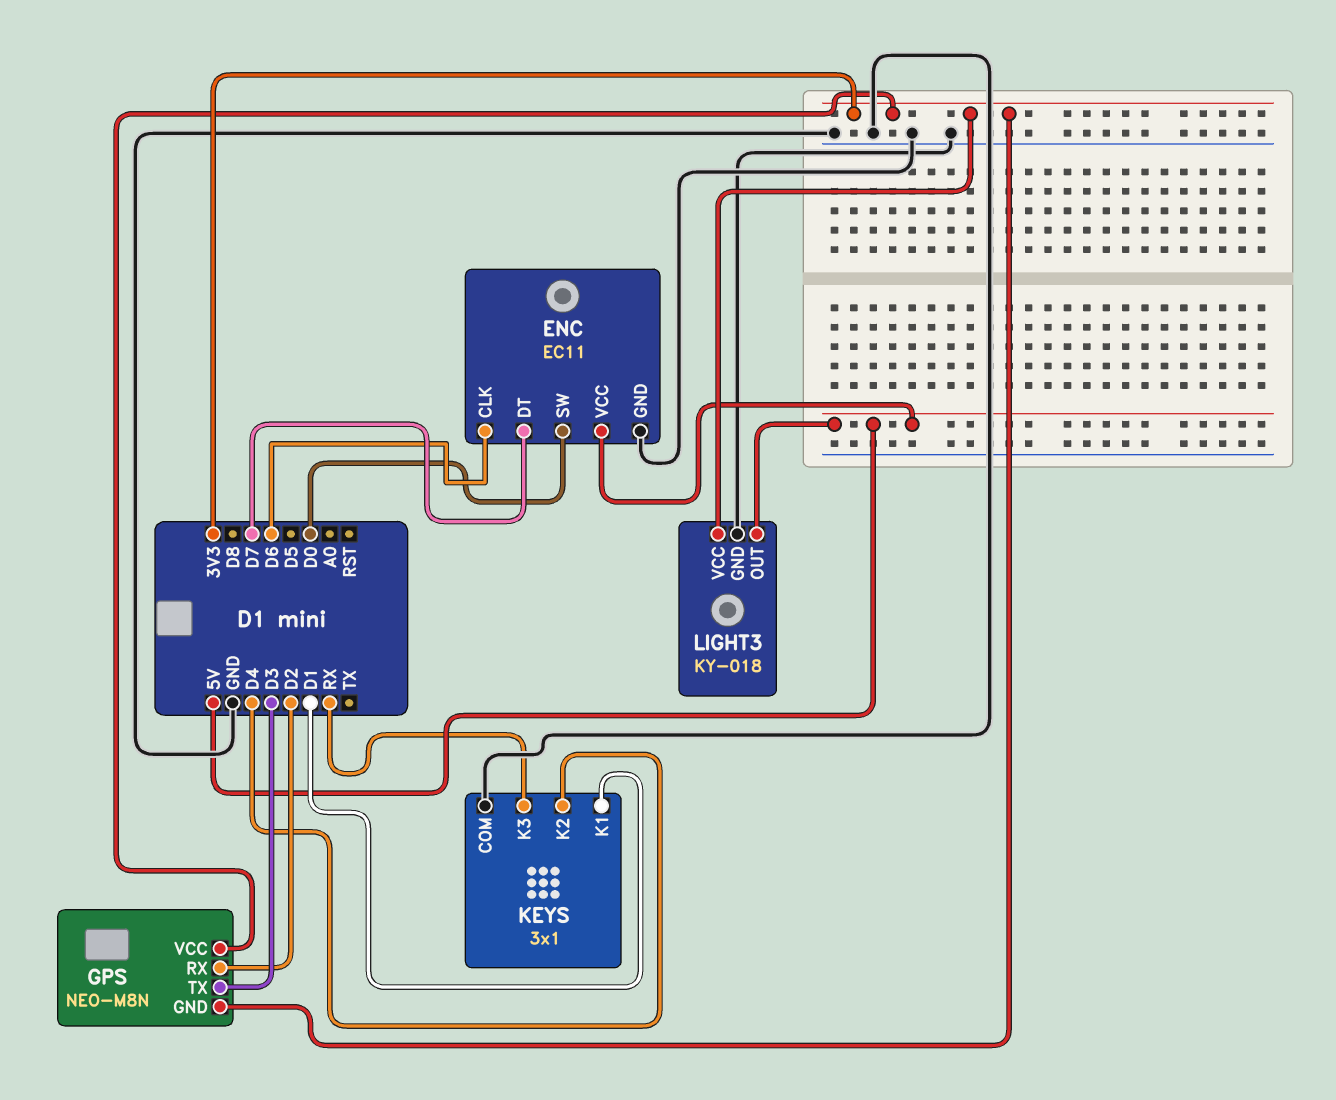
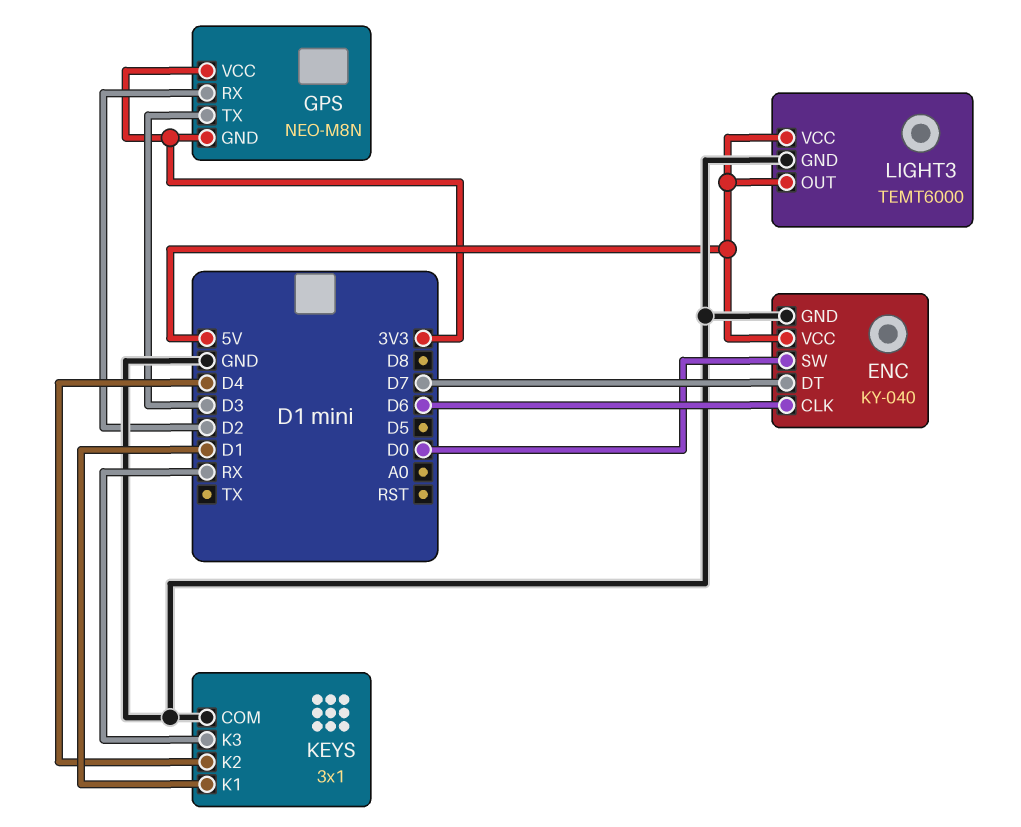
ENC: EC11 -> KY-040
LIGHT3: KY-018 -> TEMT6000
LIGHT3 pin VCC: 3V3 -> 5V

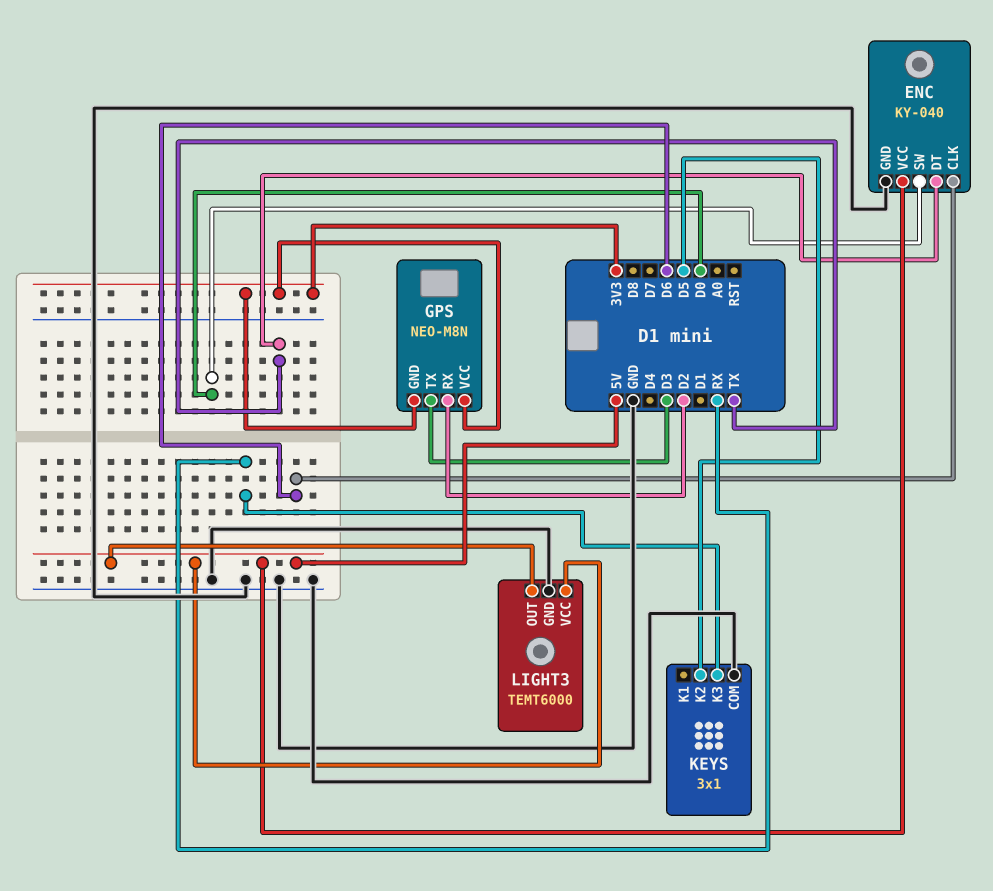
ENC pin DT: D7 -> TX
KEYS pin K1: D1 -> none
KEYS pin K2: D4 -> D5

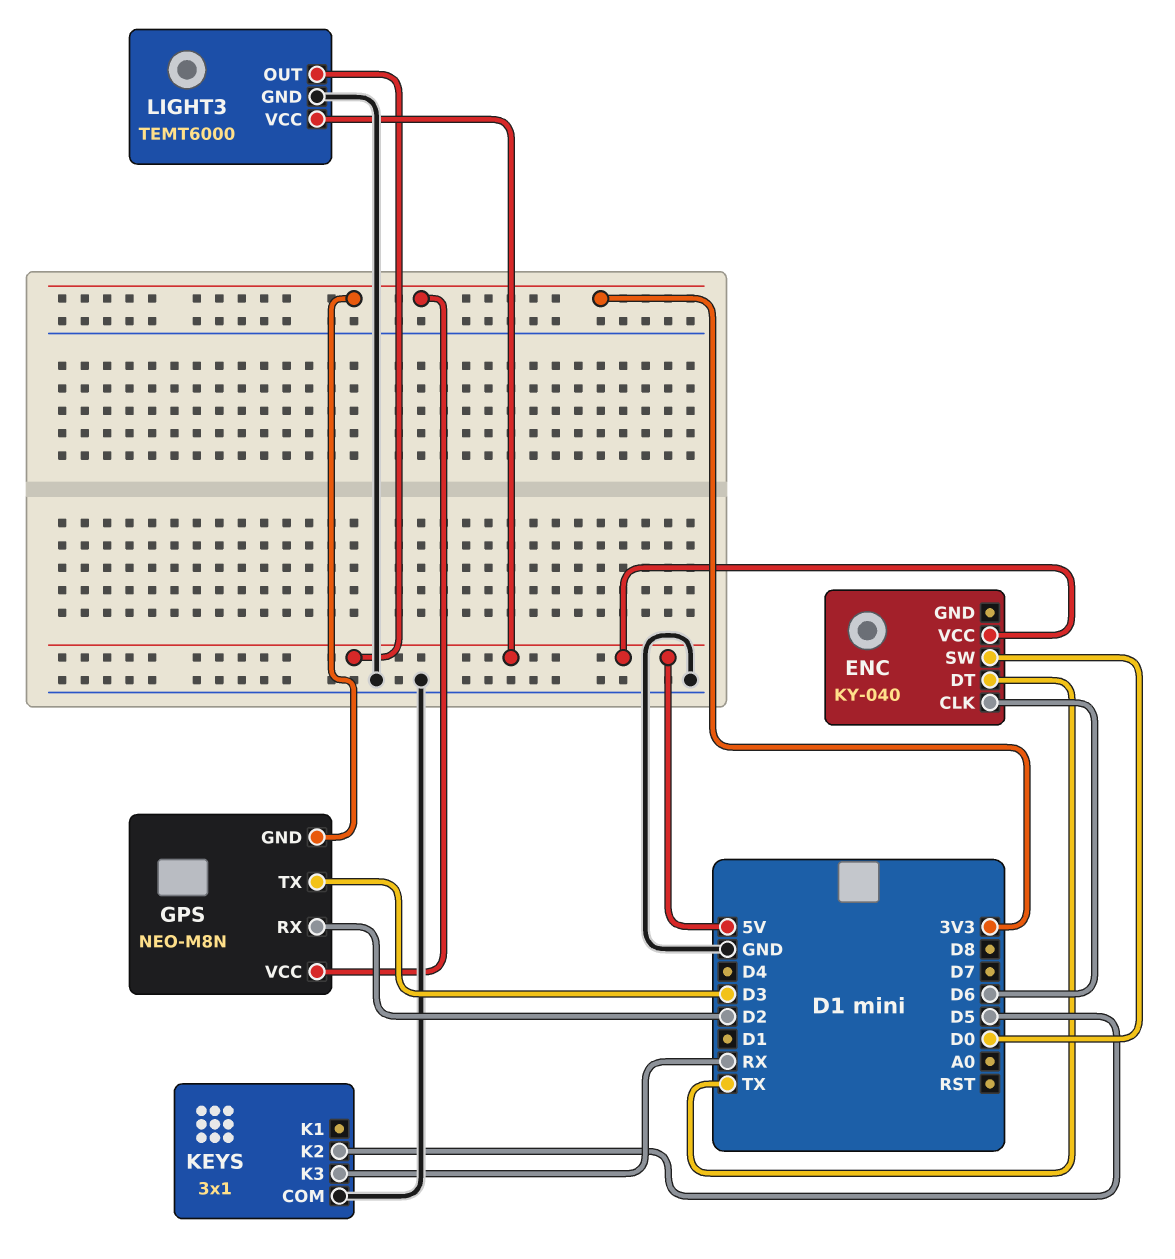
ENC pin GND: GND -> none

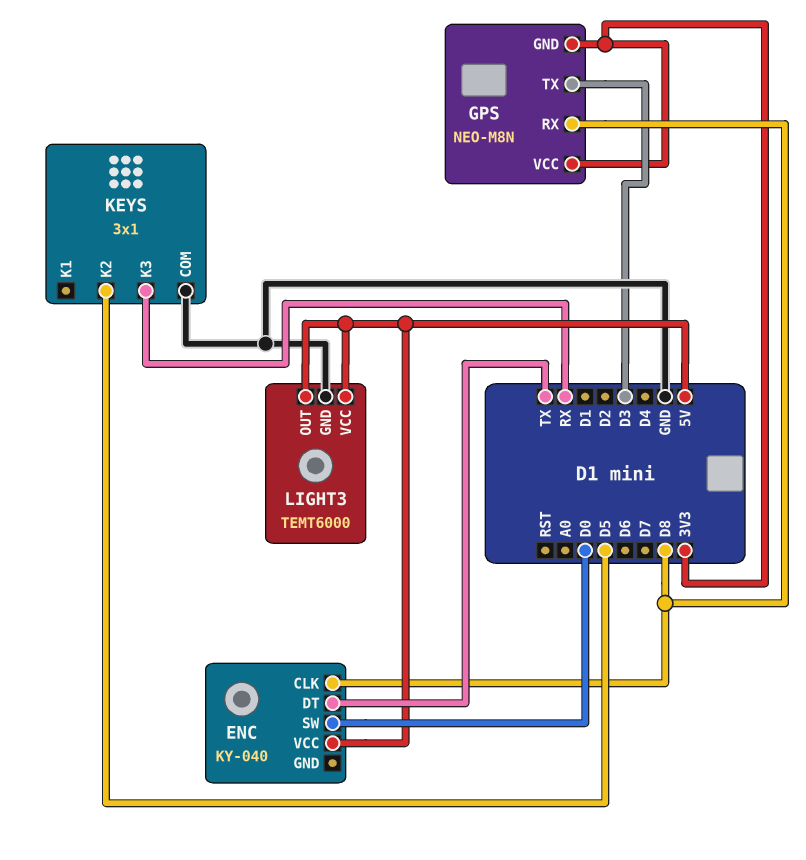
ENC pin CLK: D6 -> D8
GPS pin RX: D2 -> D8

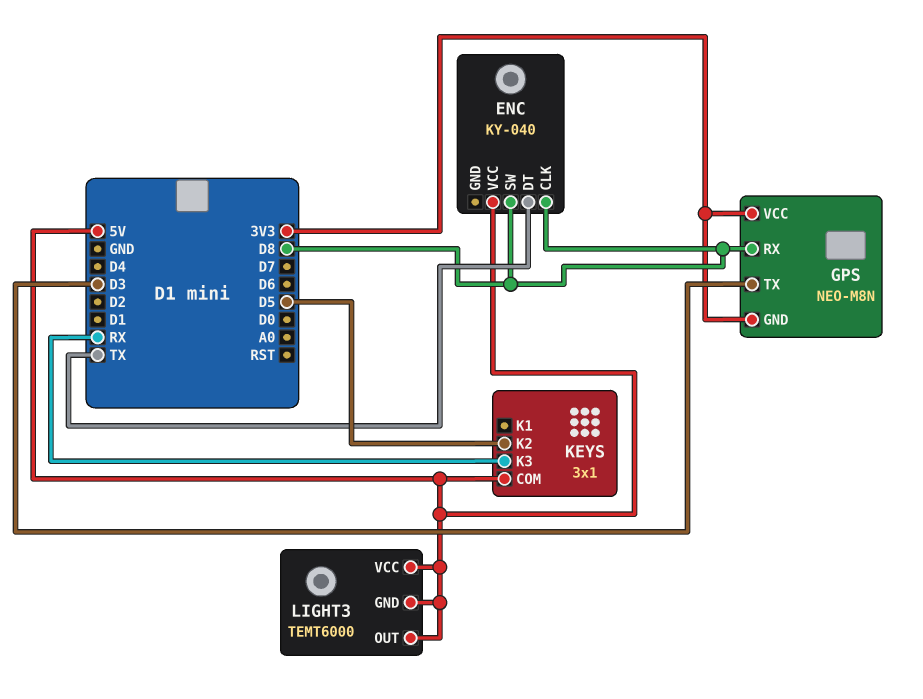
ENC pin SW: D0 -> D8
KEYS pin COM: GND -> 5V
LIGHT3 pin GND: GND -> 5V

